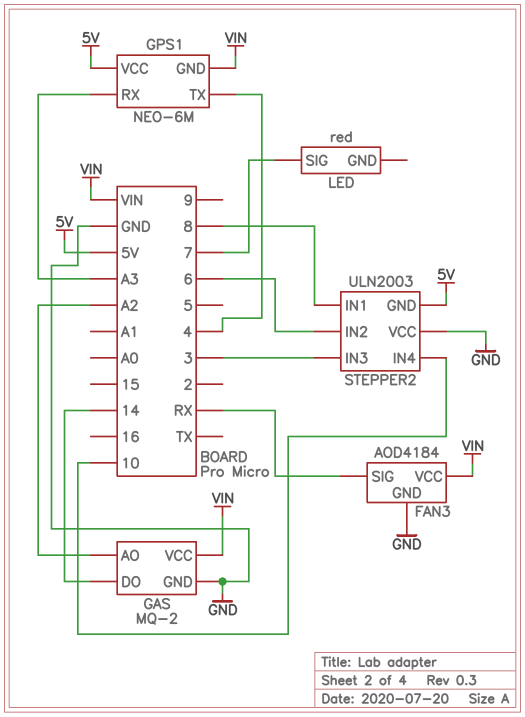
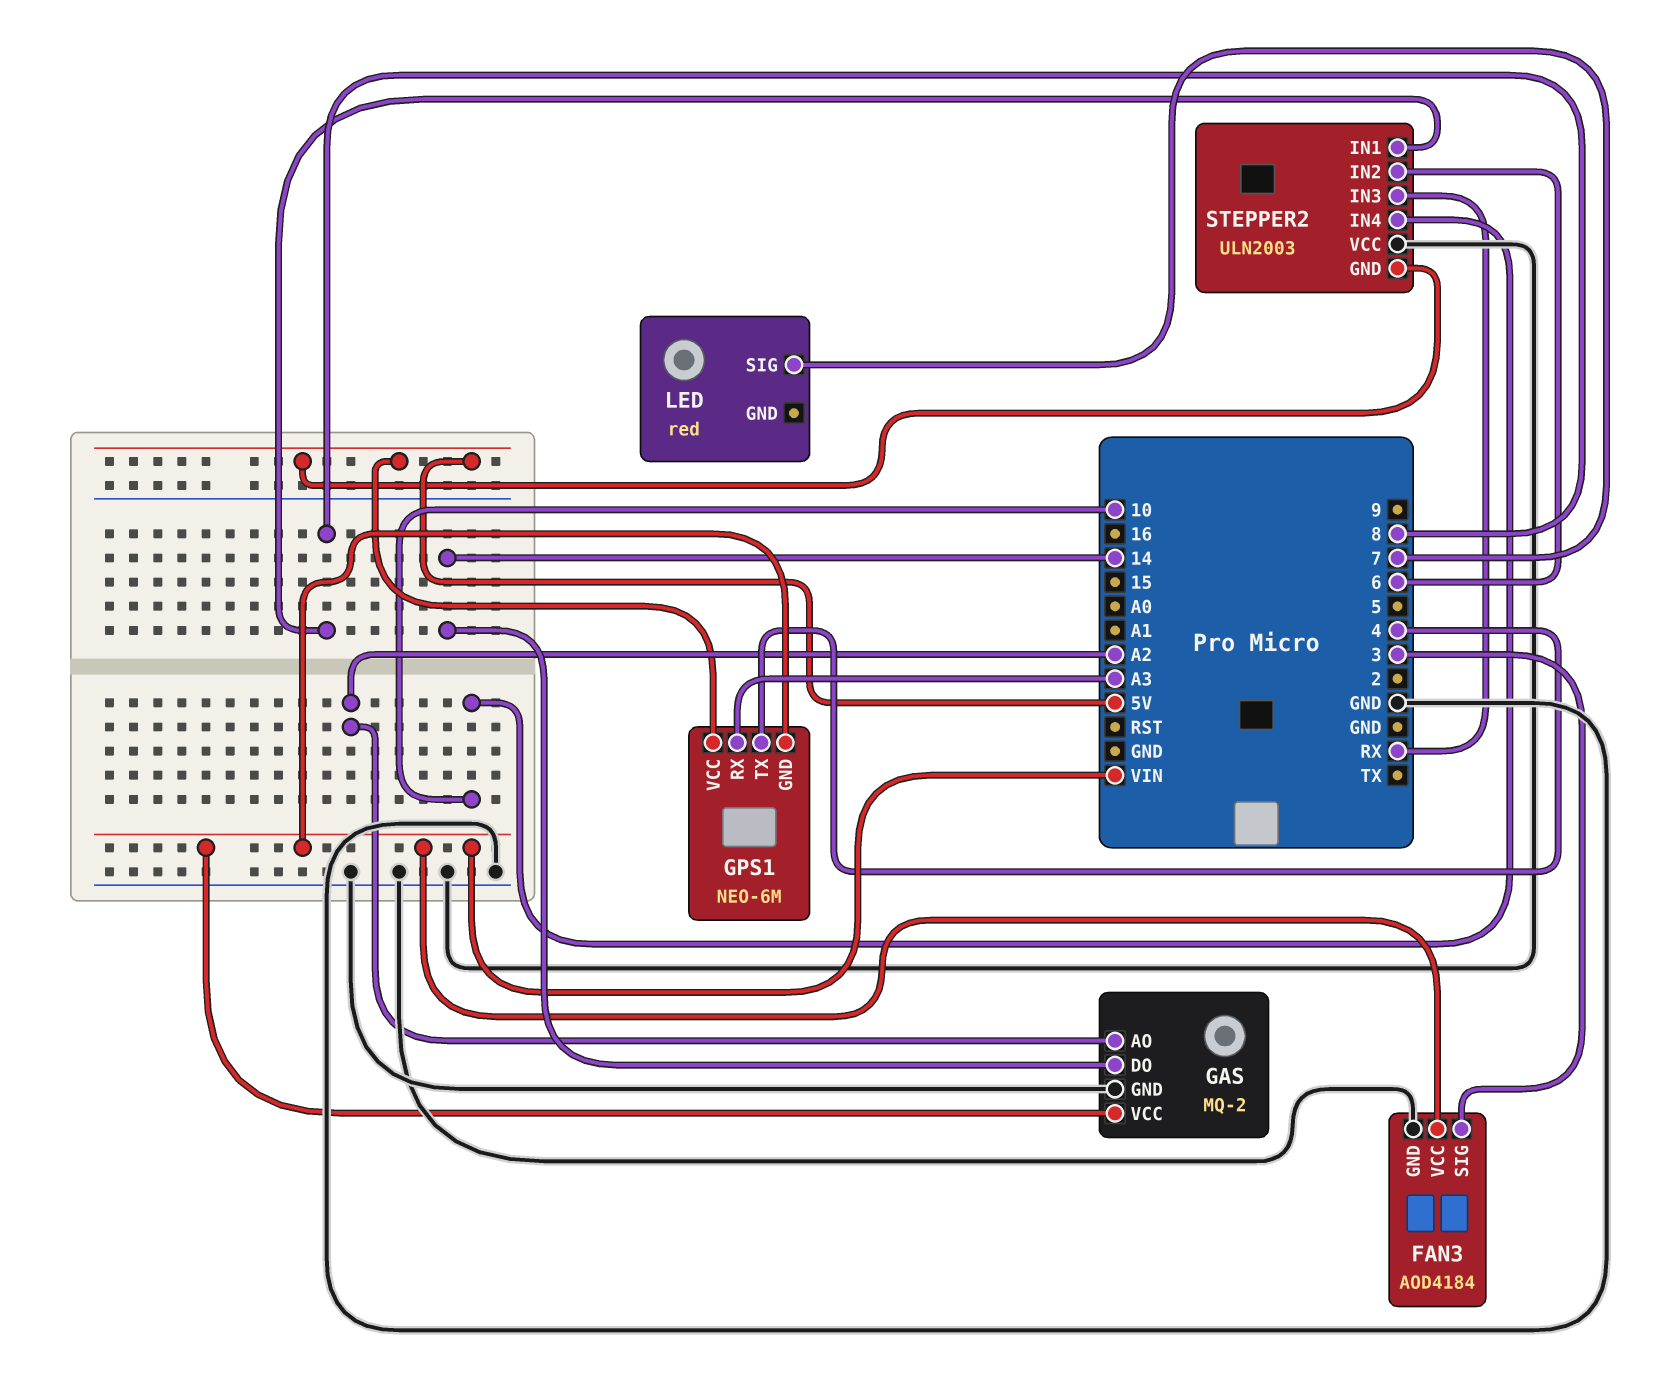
FAN3 pin SIG: RX -> 3
STEPPER2 pin IN3: 3 -> RX

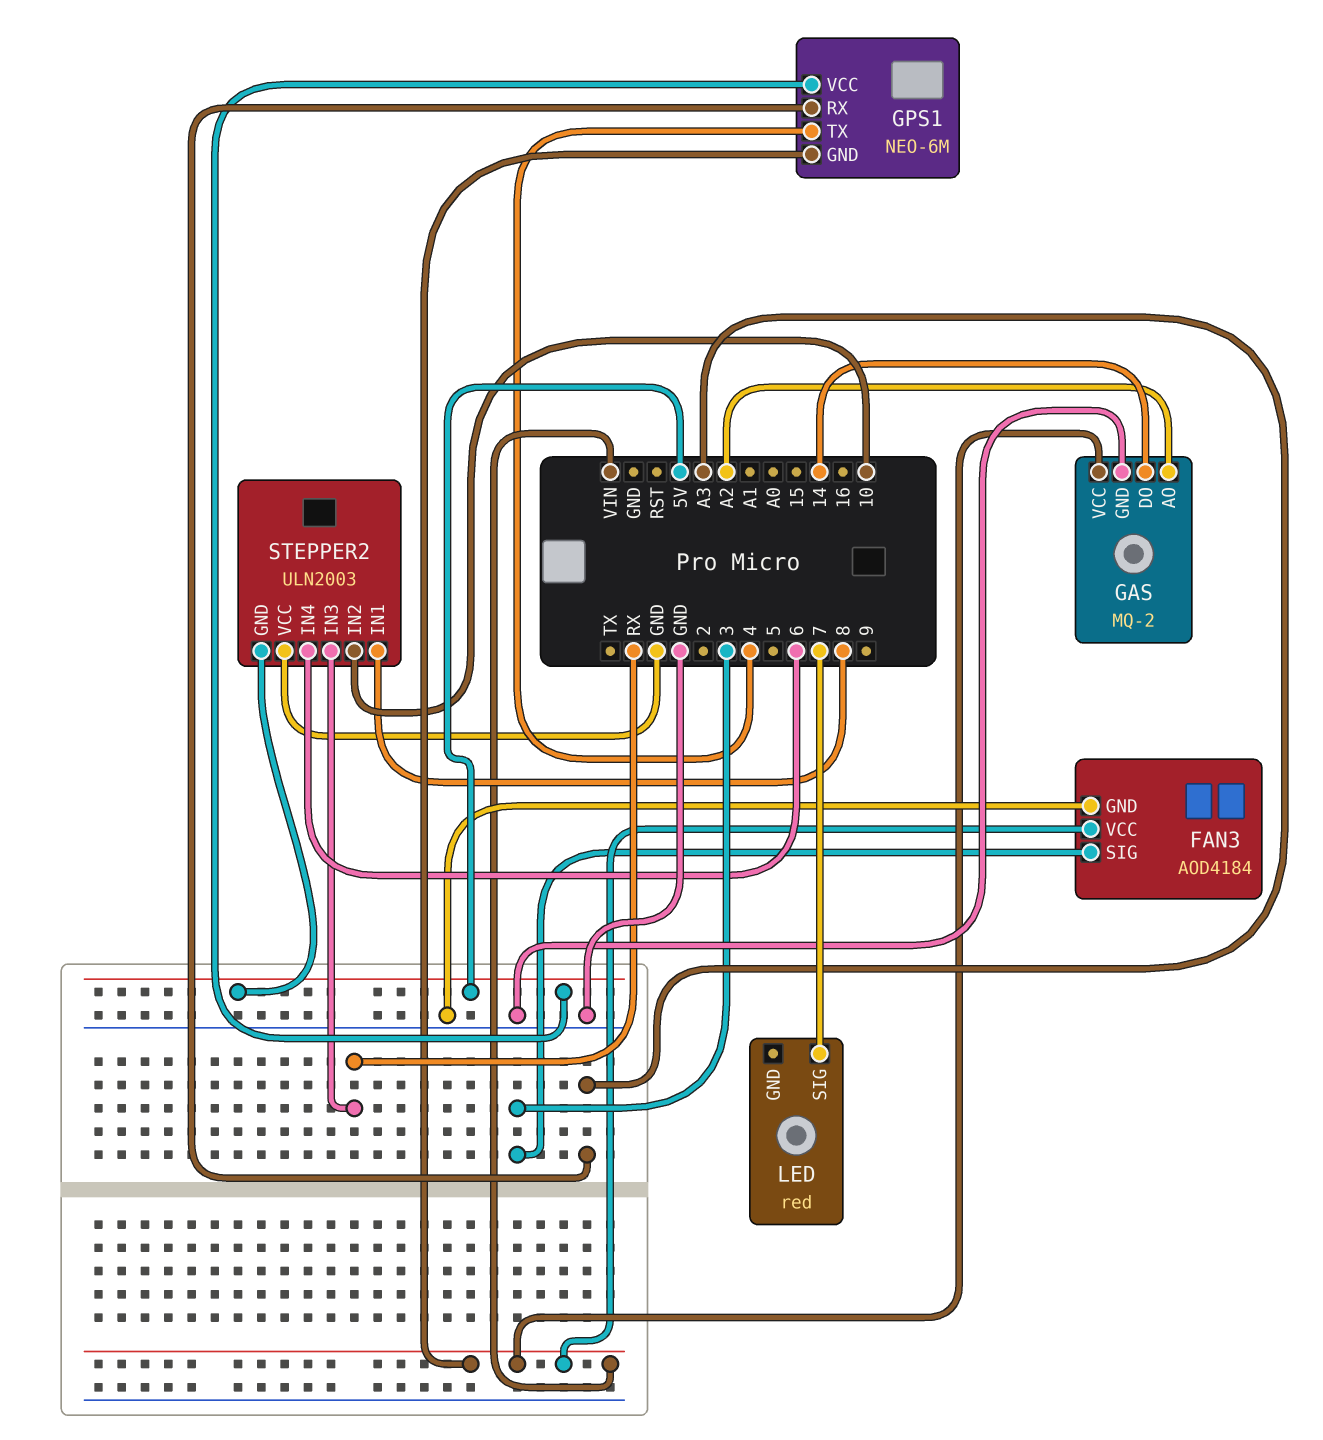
STEPPER2 pin IN2: 6 -> 10
STEPPER2 pin IN4: 10 -> 6

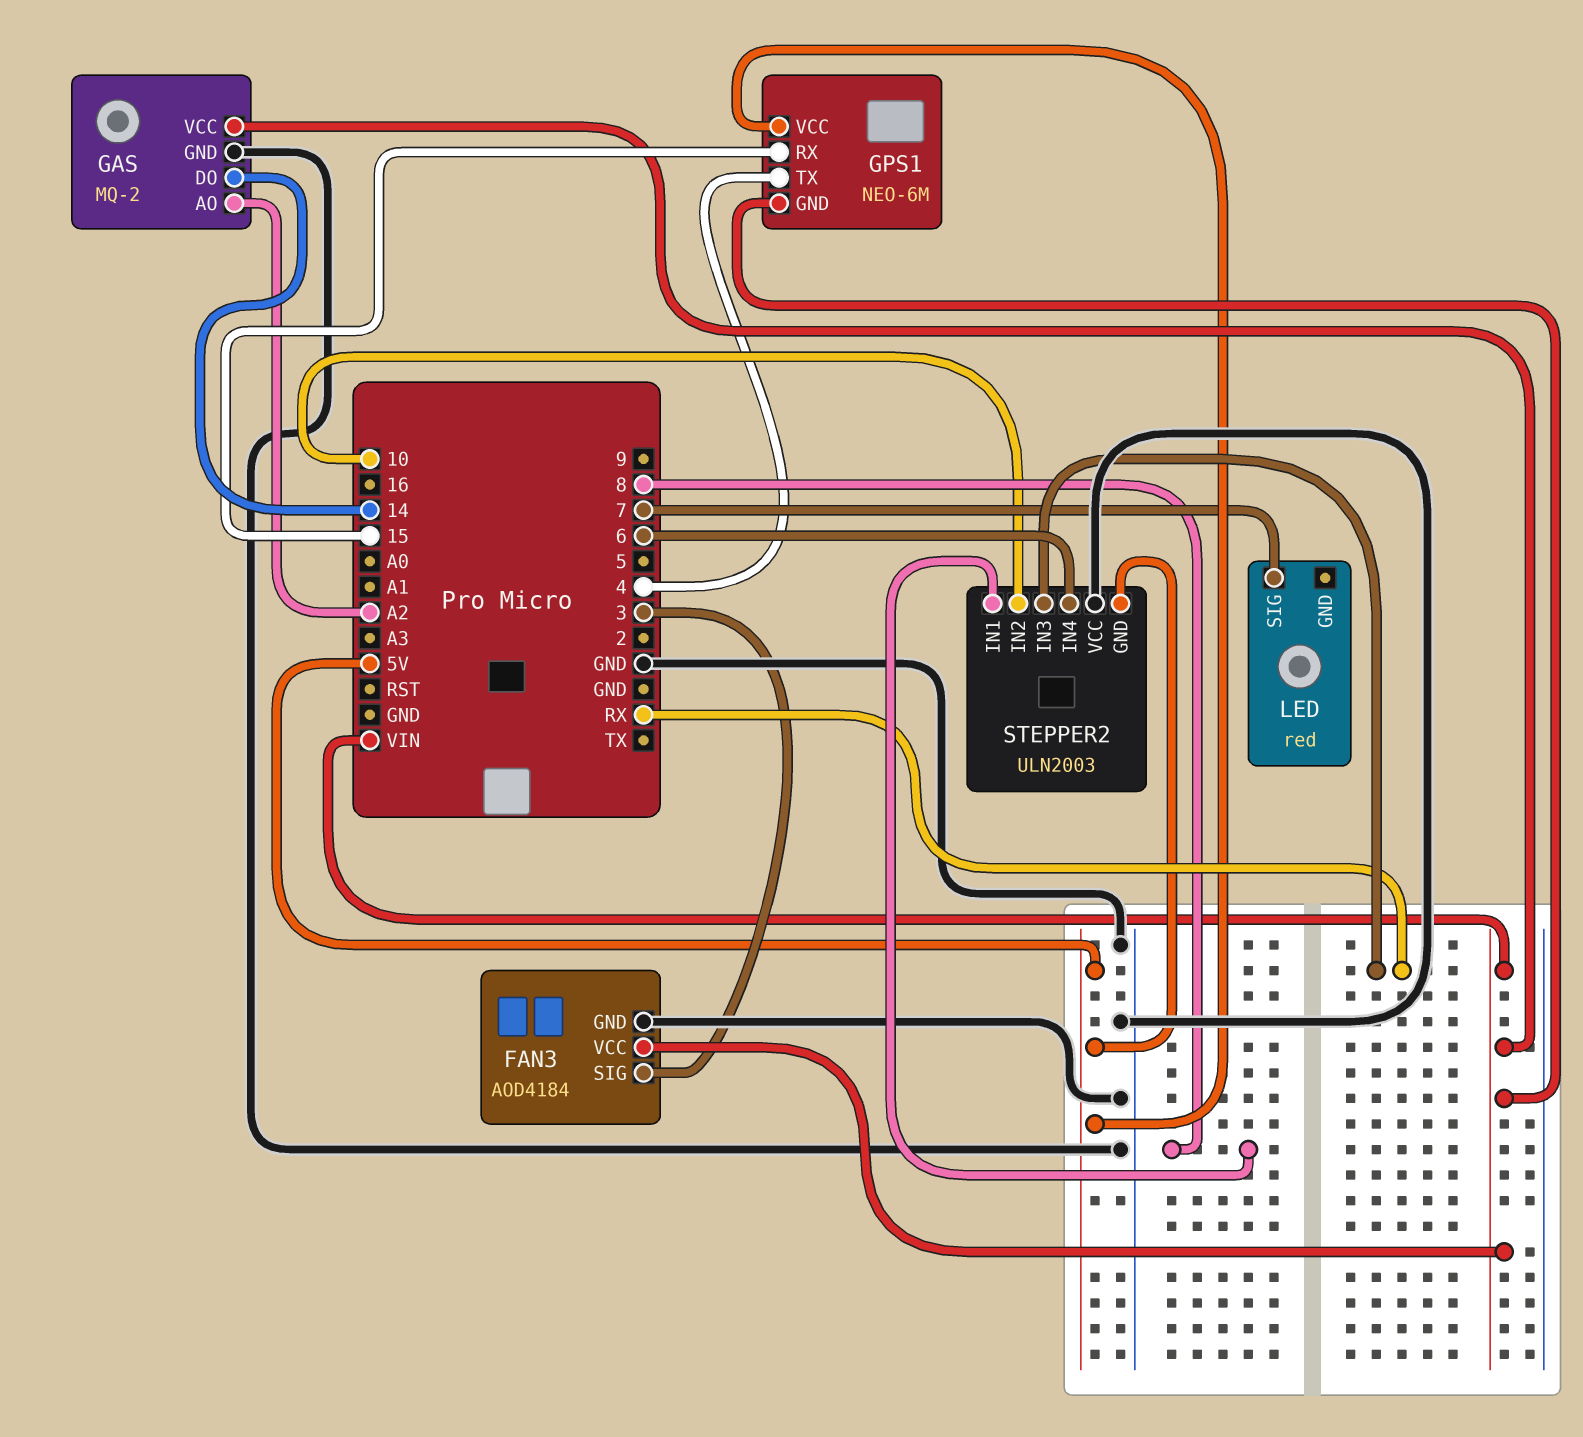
GPS1 pin RX: A3 -> 15

